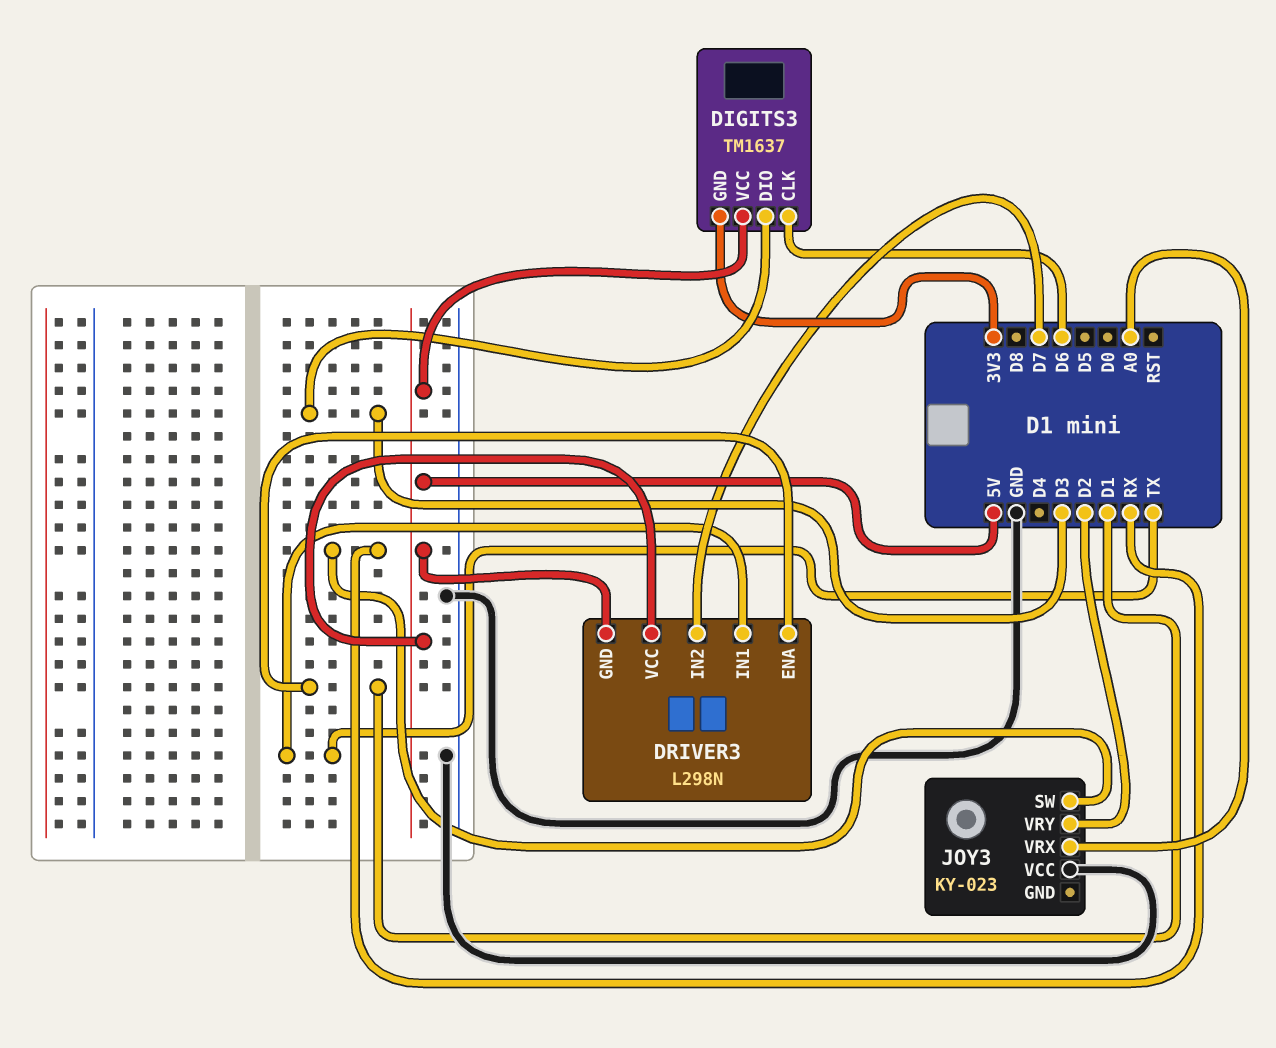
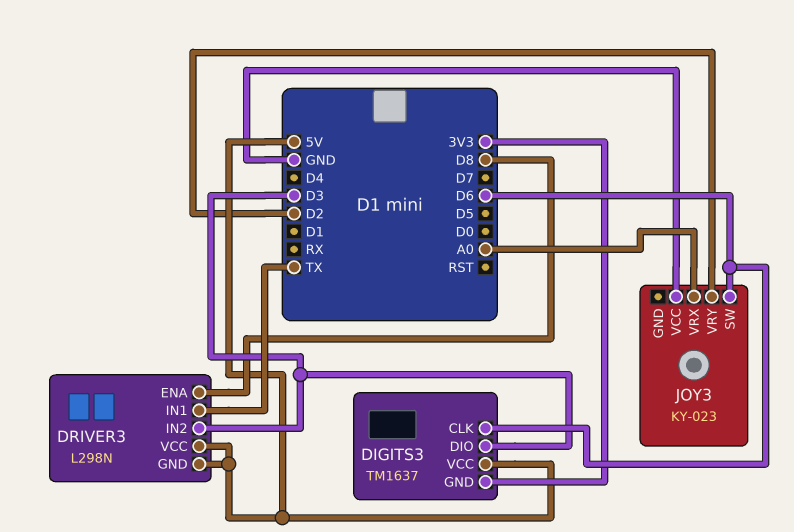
DRIVER3 pin ENA: D1 -> D8
DRIVER3 pin IN2: D7 -> D3
JOY3 pin SW: RX -> D6

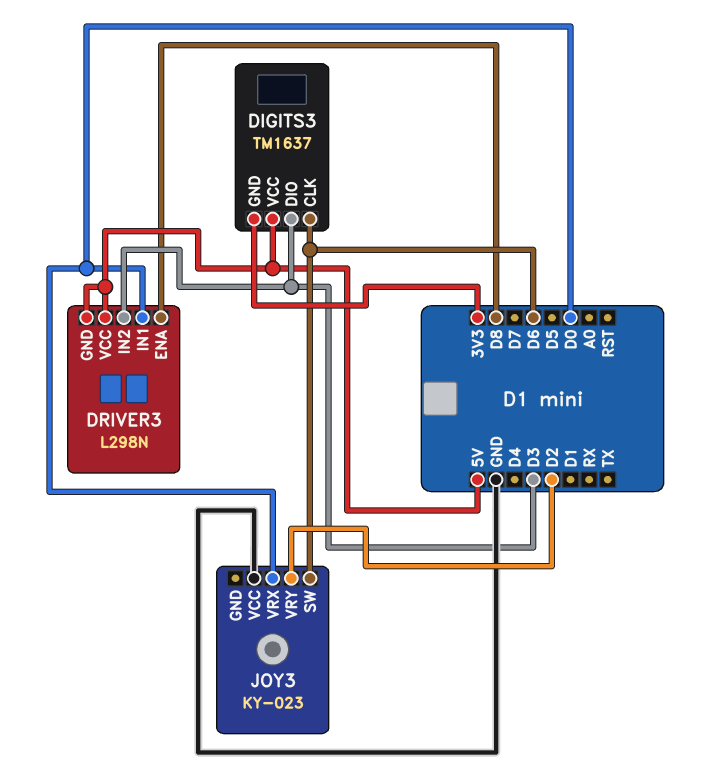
DRIVER3 pin IN1: TX -> D0
JOY3 pin VRX: A0 -> D0

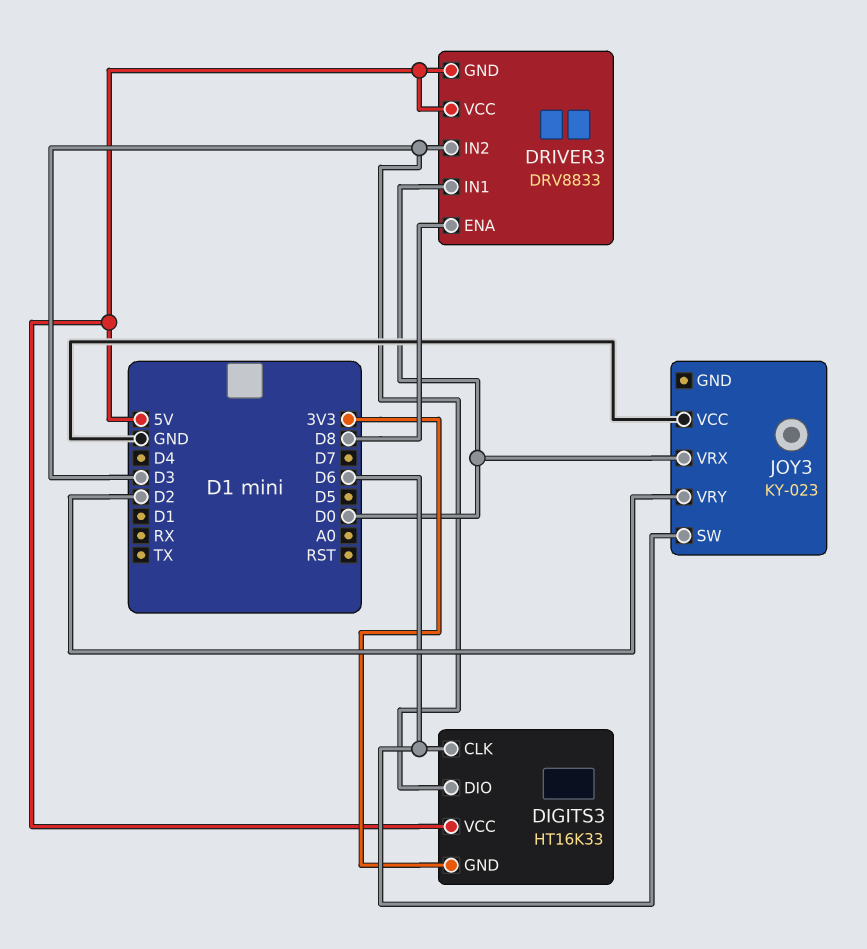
DIGITS3: TM1637 -> HT16K33
DRIVER3: L298N -> DRV8833

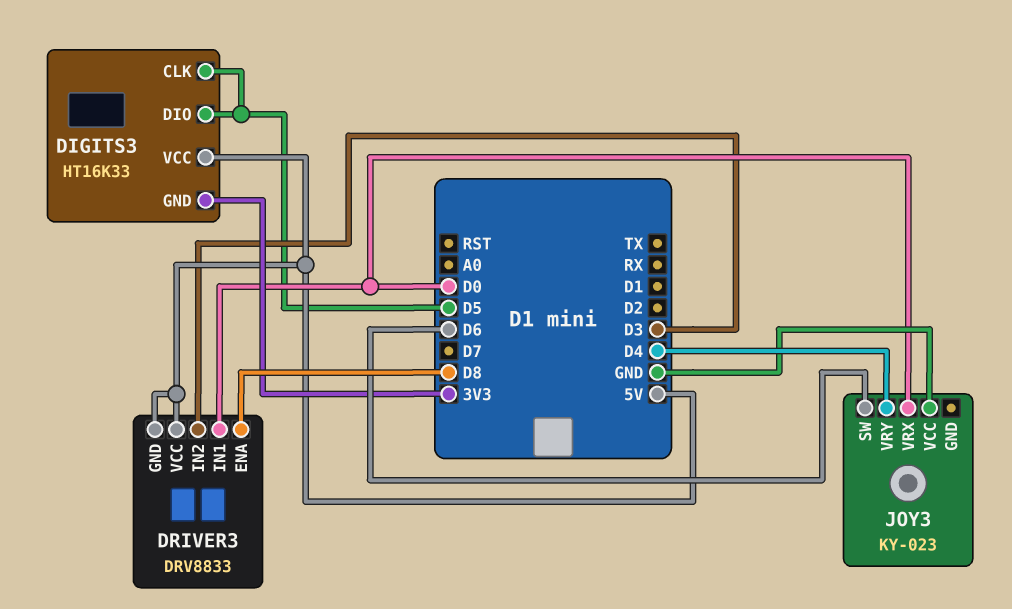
DIGITS3 pin CLK: D6 -> D5
DIGITS3 pin DIO: D3 -> D5
JOY3 pin VRY: D2 -> D4

